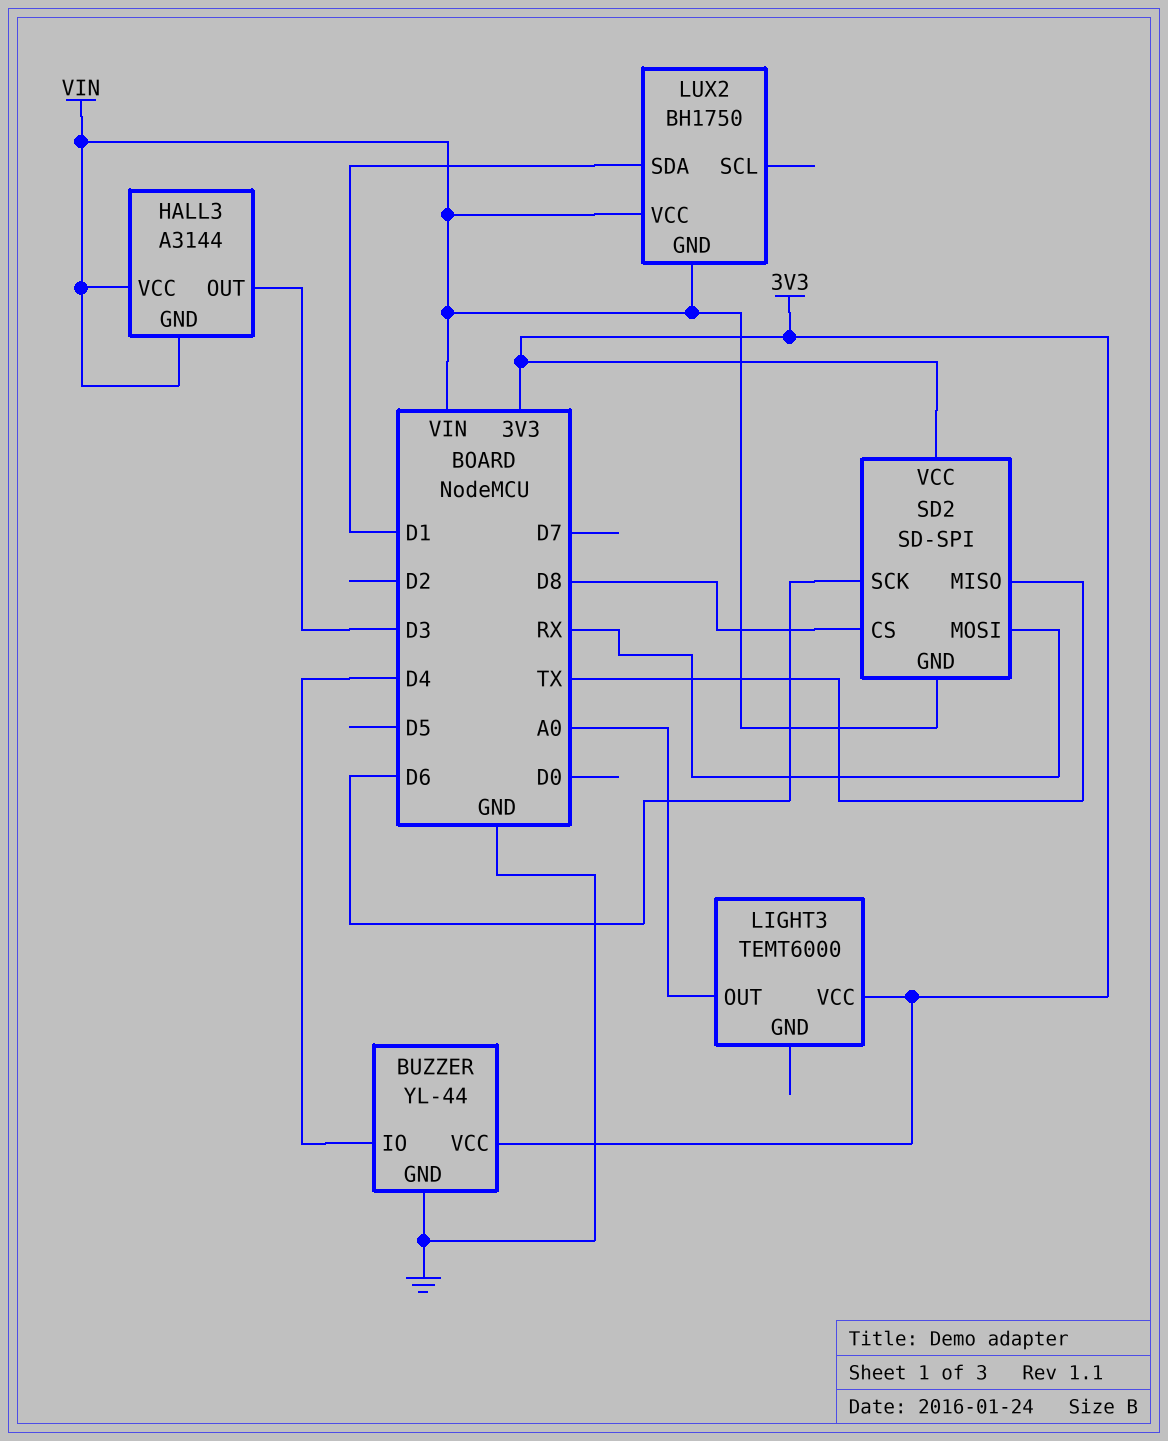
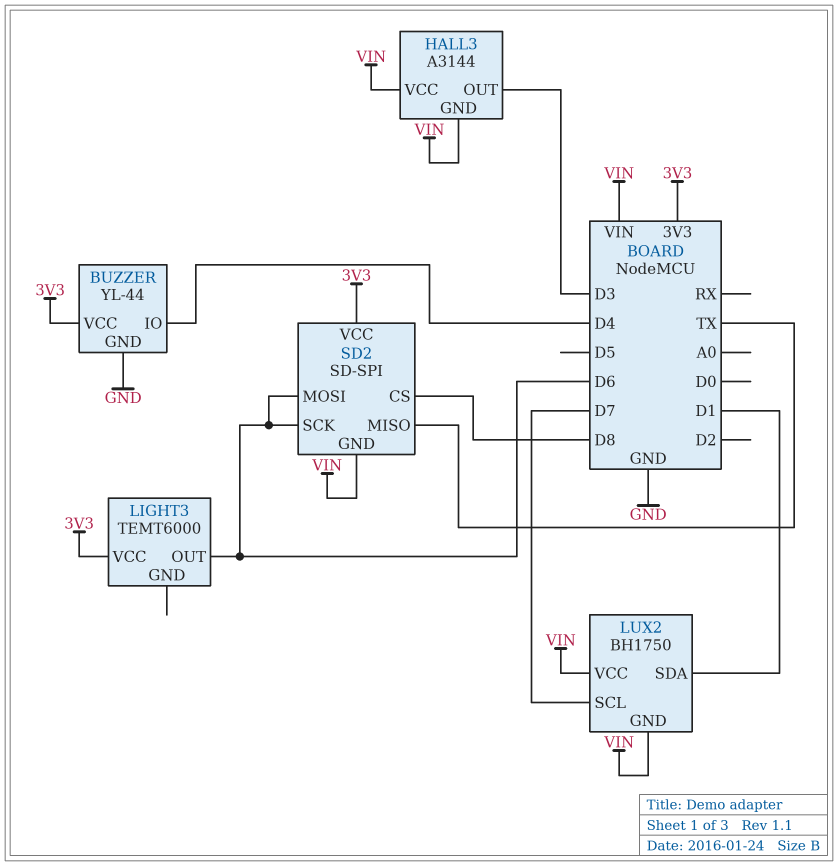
LIGHT3 pin OUT: A0 -> D6
LUX2 pin SCL: none -> D7
SD2 pin MOSI: RX -> D6

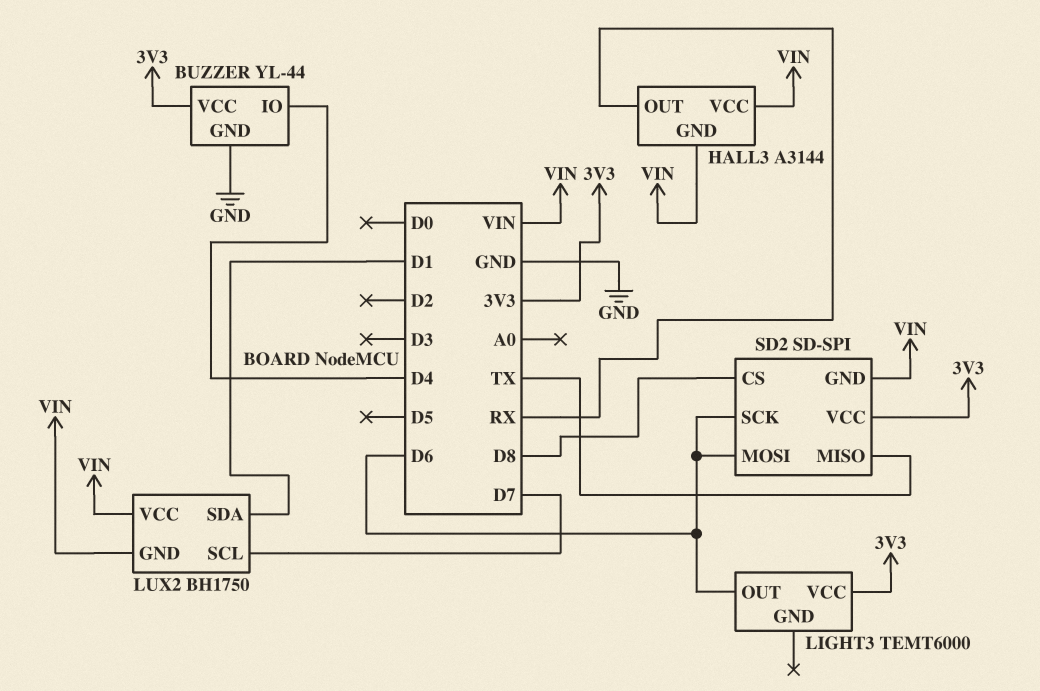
HALL3 pin OUT: D3 -> RX

